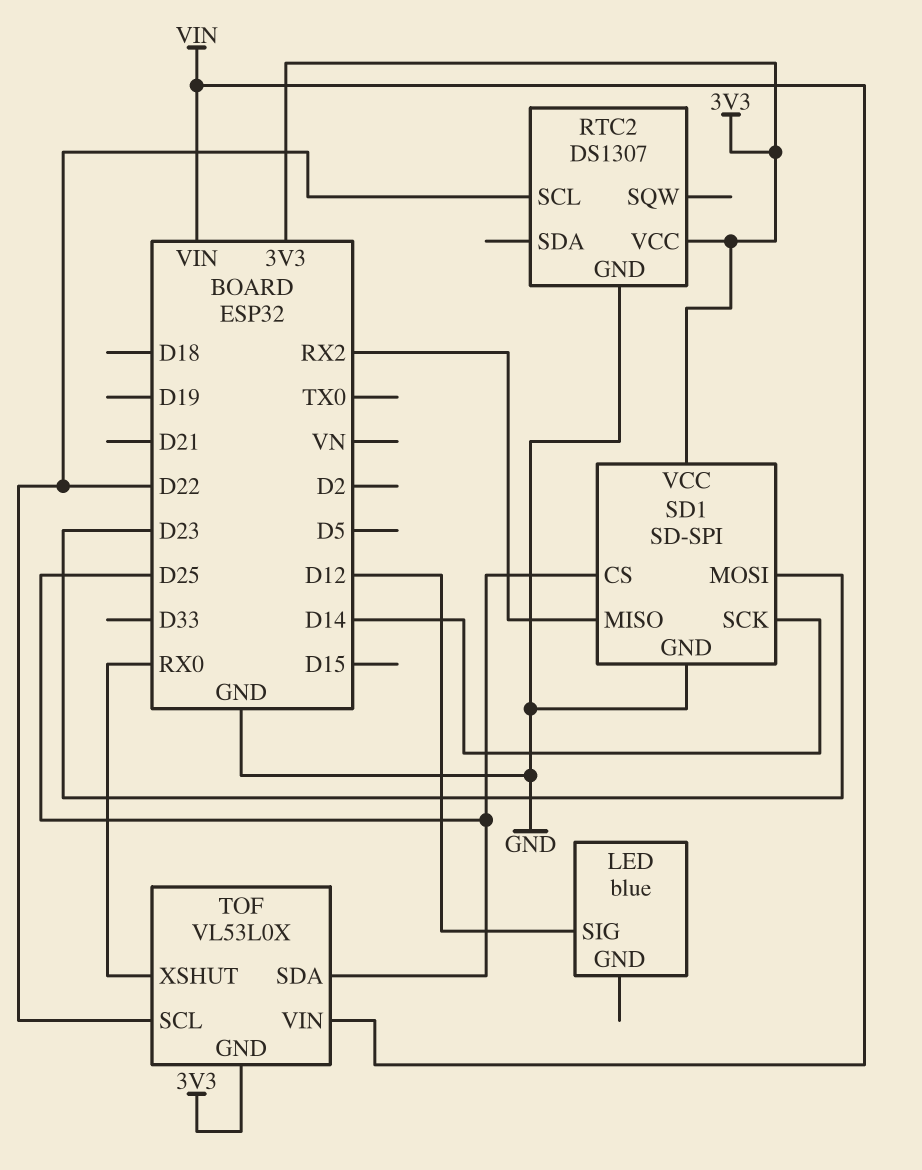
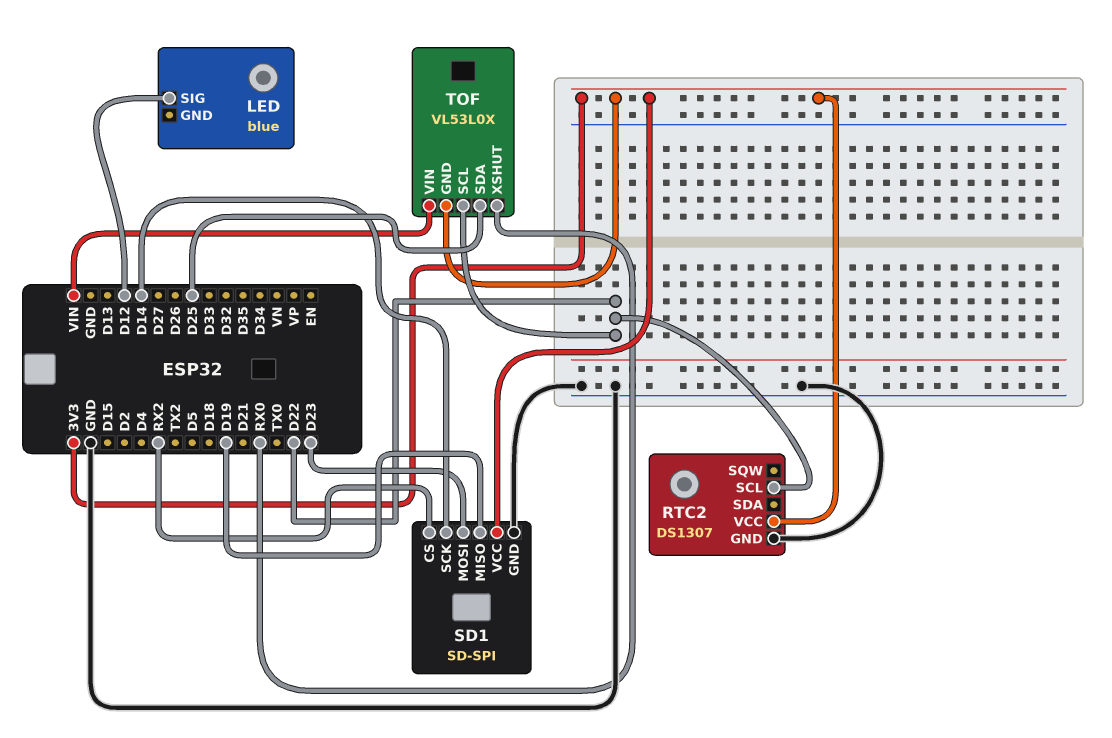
SD1 pin CS: D25 -> RX2
SD1 pin MISO: RX2 -> D19

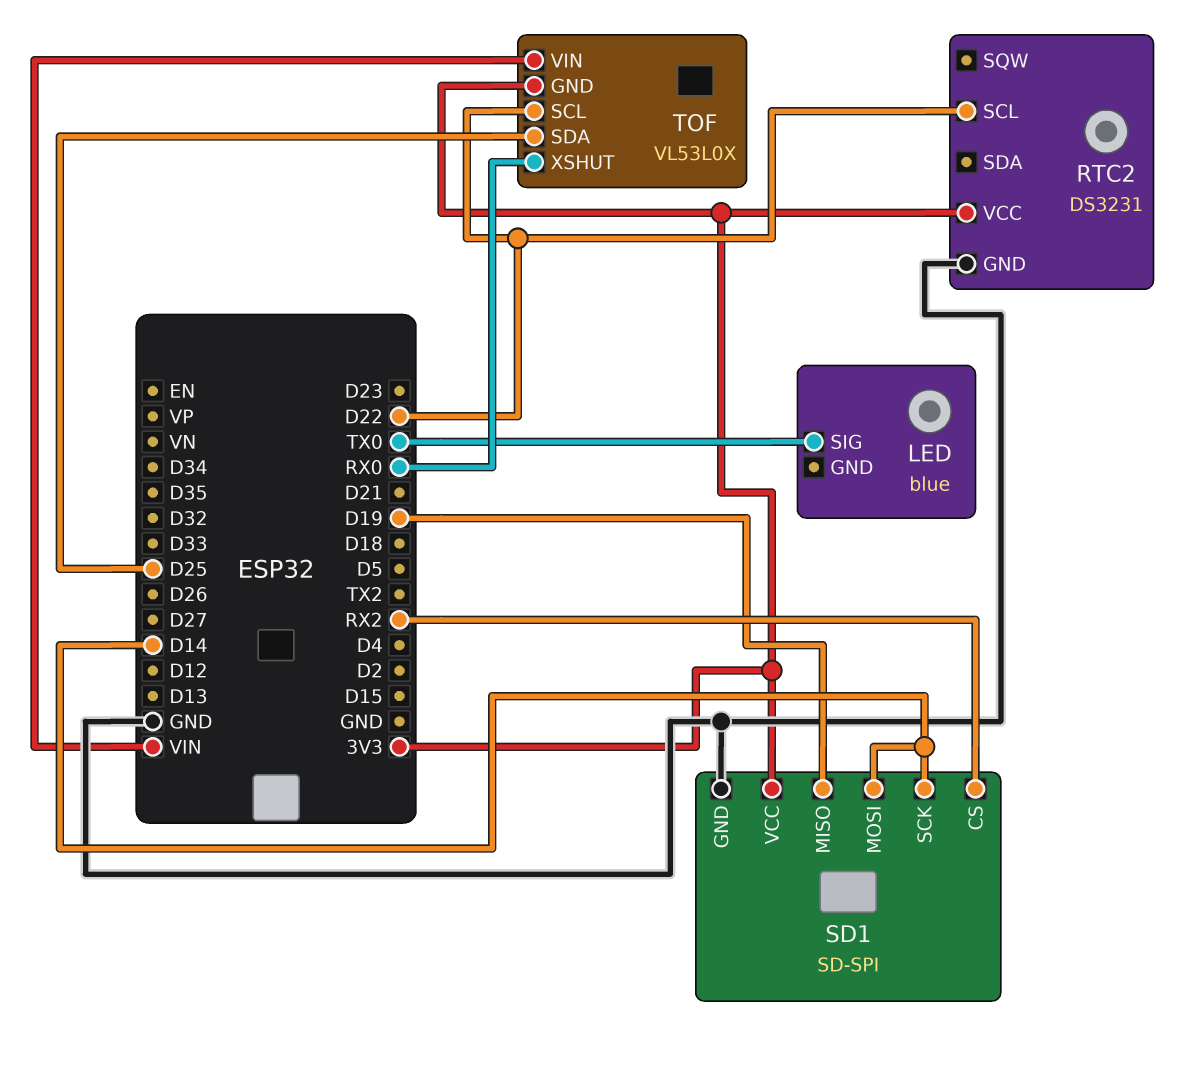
LED pin SIG: D12 -> TX0
RTC2: DS1307 -> DS3231
SD1 pin MOSI: D23 -> D14

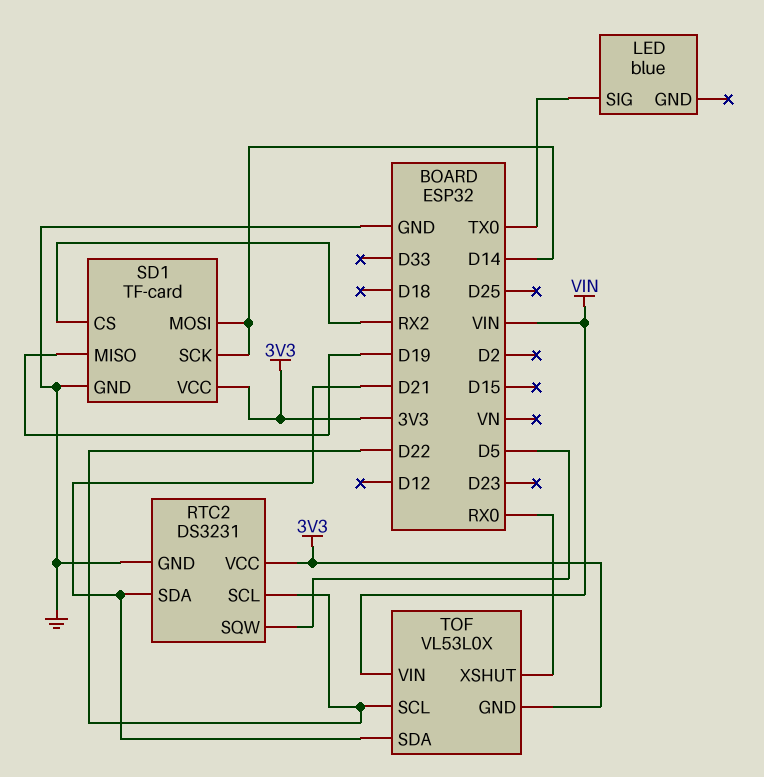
RTC2 pin SDA: none -> D21
RTC2 pin SQW: none -> D5
SD1: SD-SPI -> TF-card
TOF pin SDA: D25 -> D21

